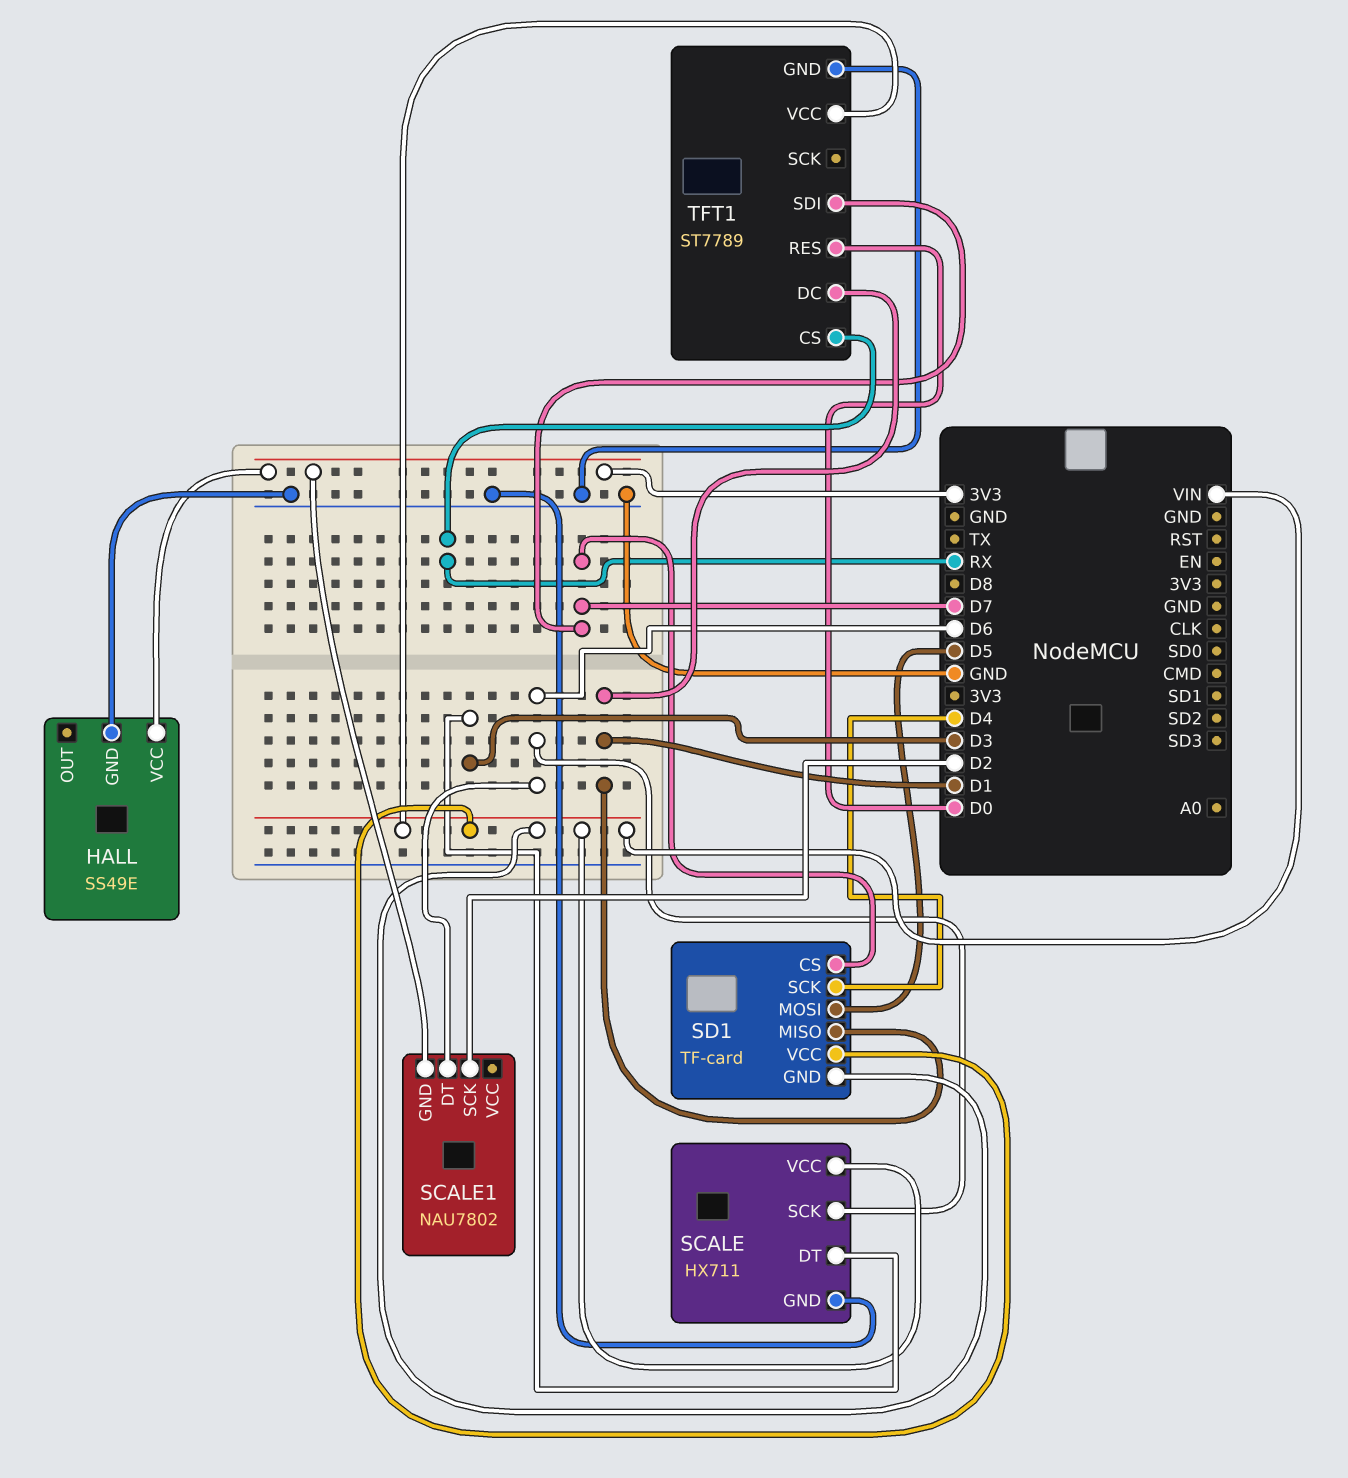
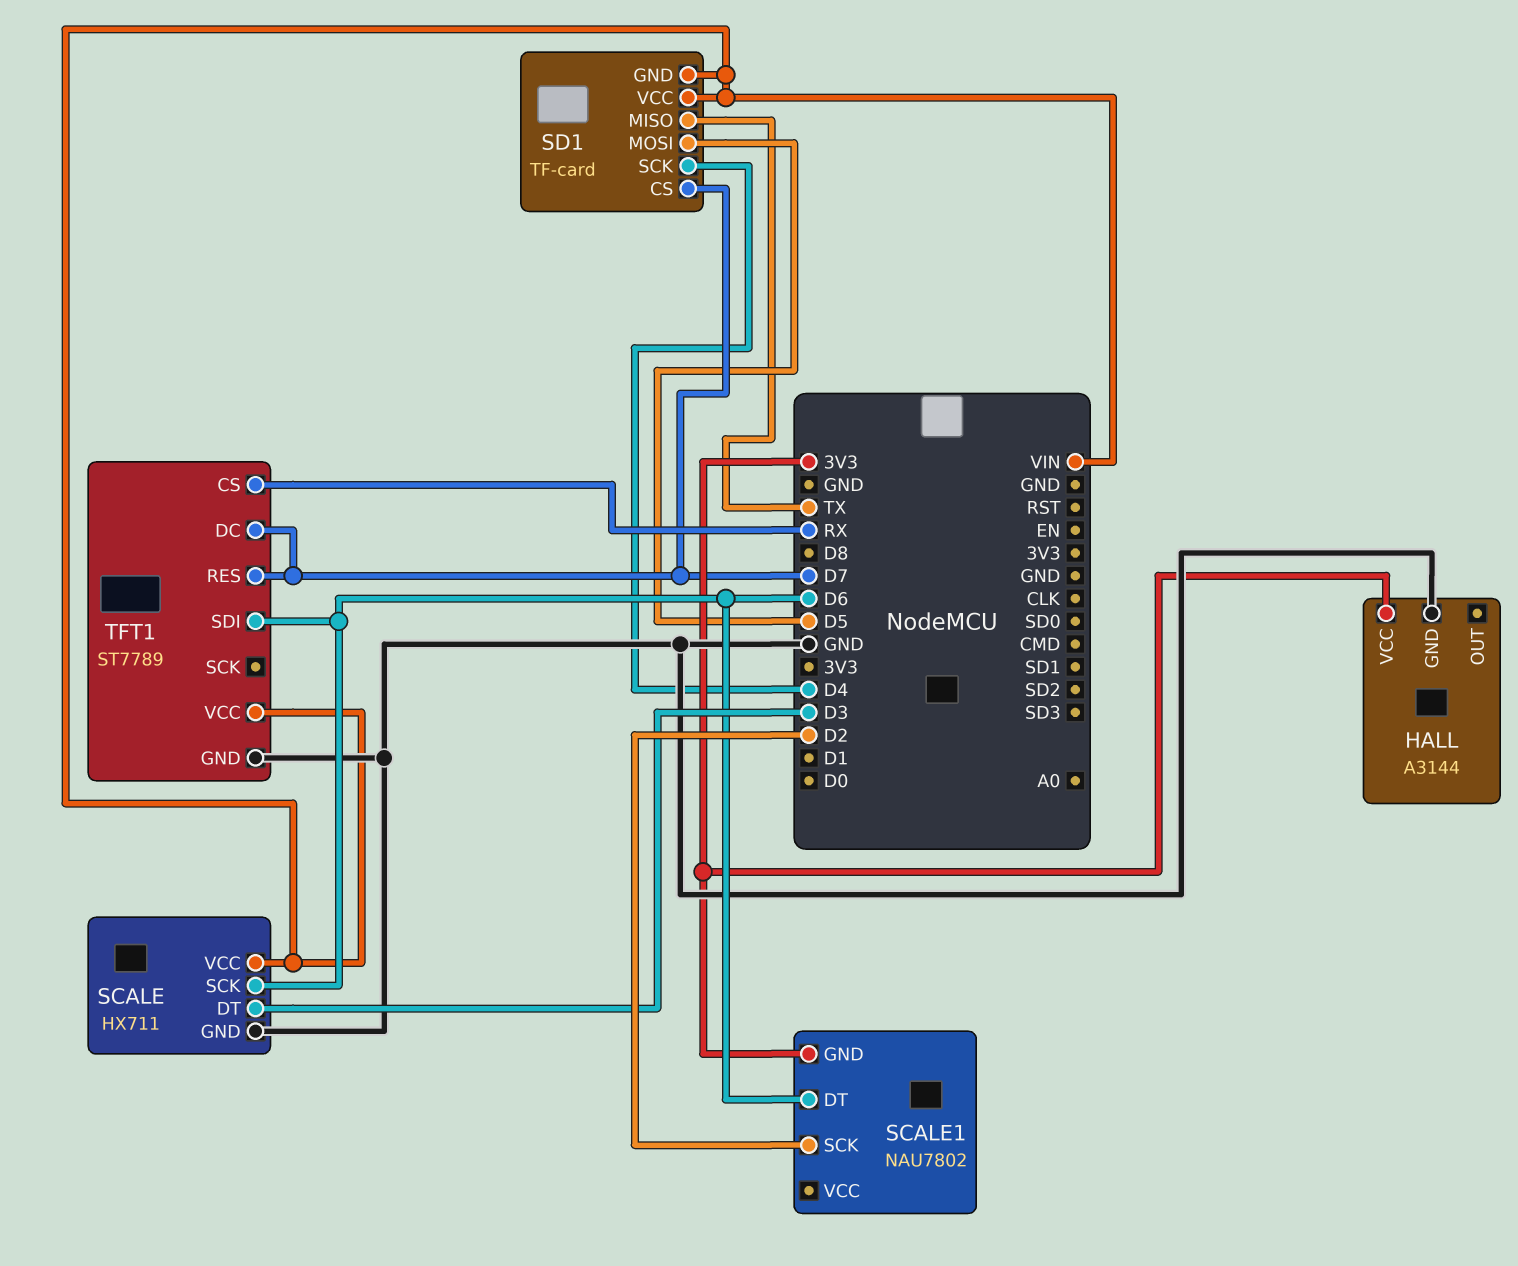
HALL: SS49E -> A3144
SD1 pin MISO: D1 -> TX
TFT1 pin DC: D1 -> D7
TFT1 pin RES: D0 -> D7
TFT1 pin SDI: D7 -> D6

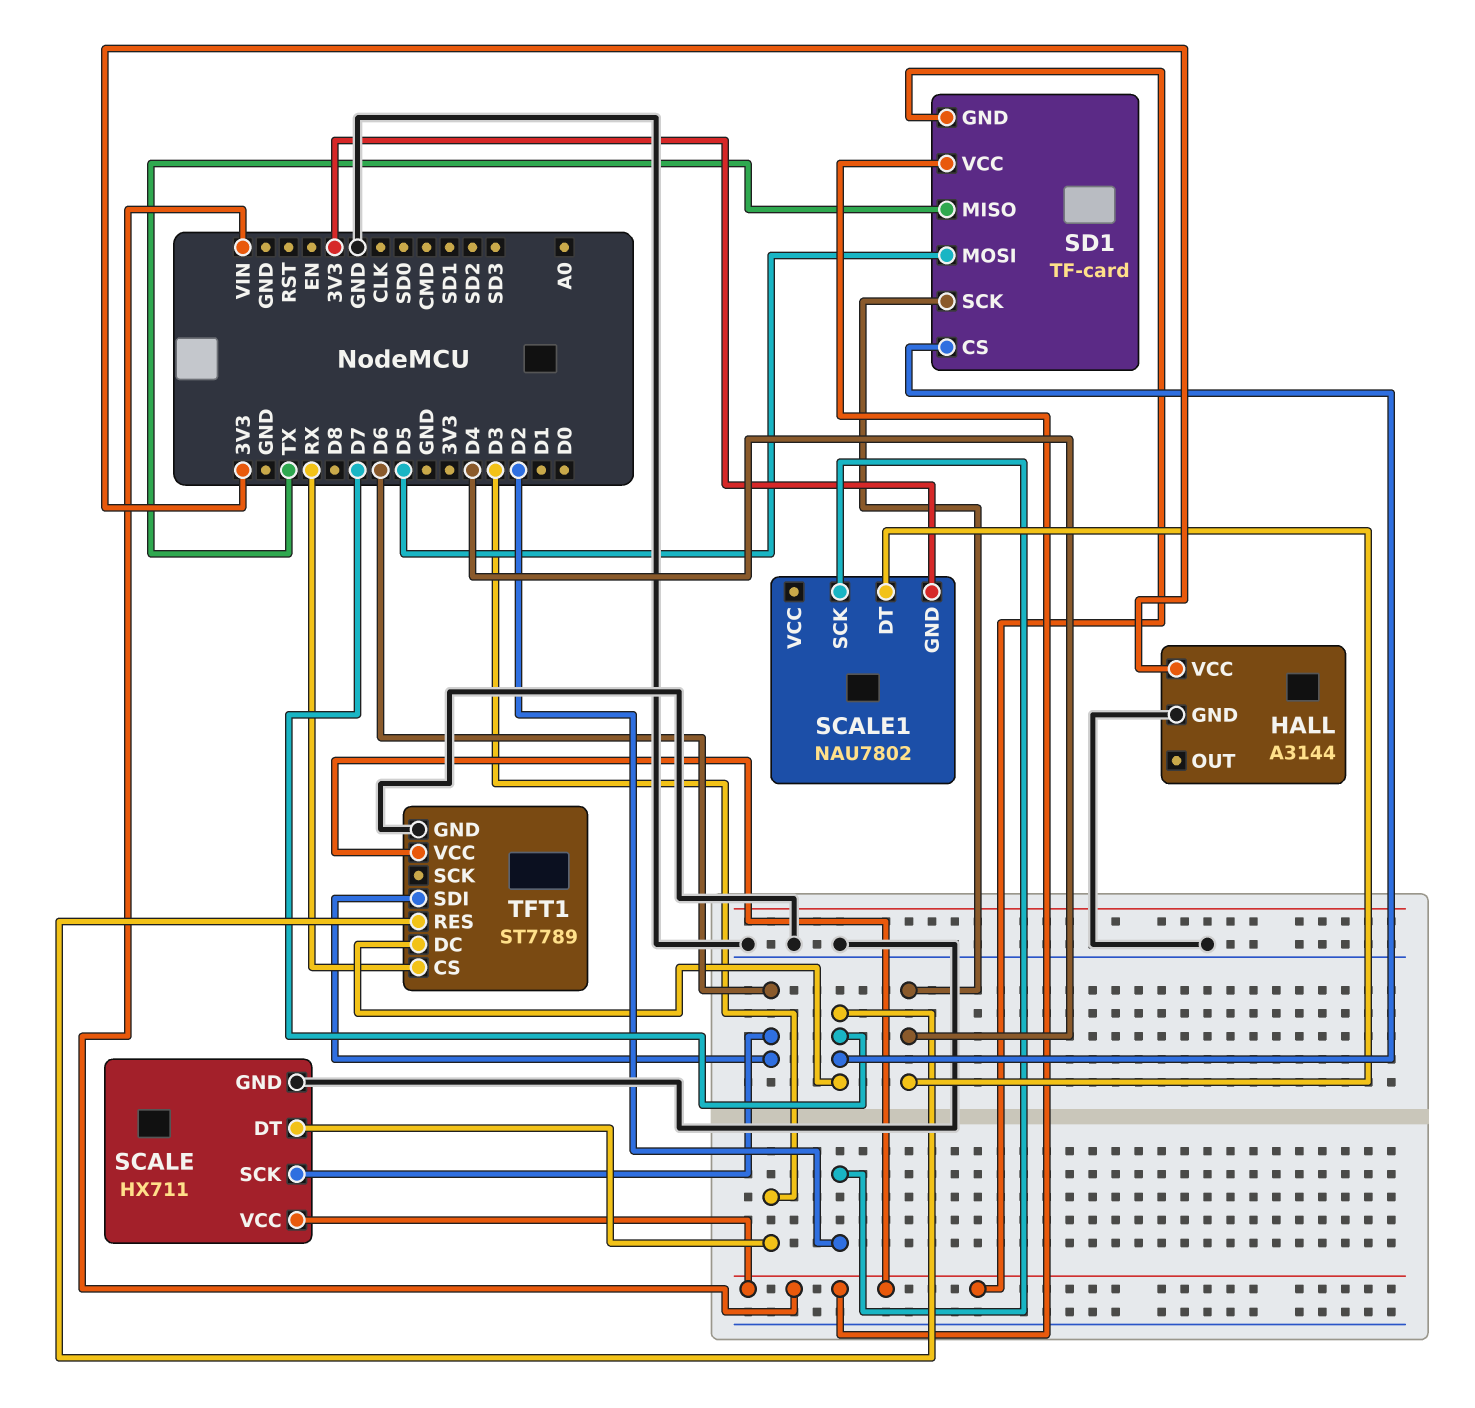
SCALE1 pin DT: D6 -> D4

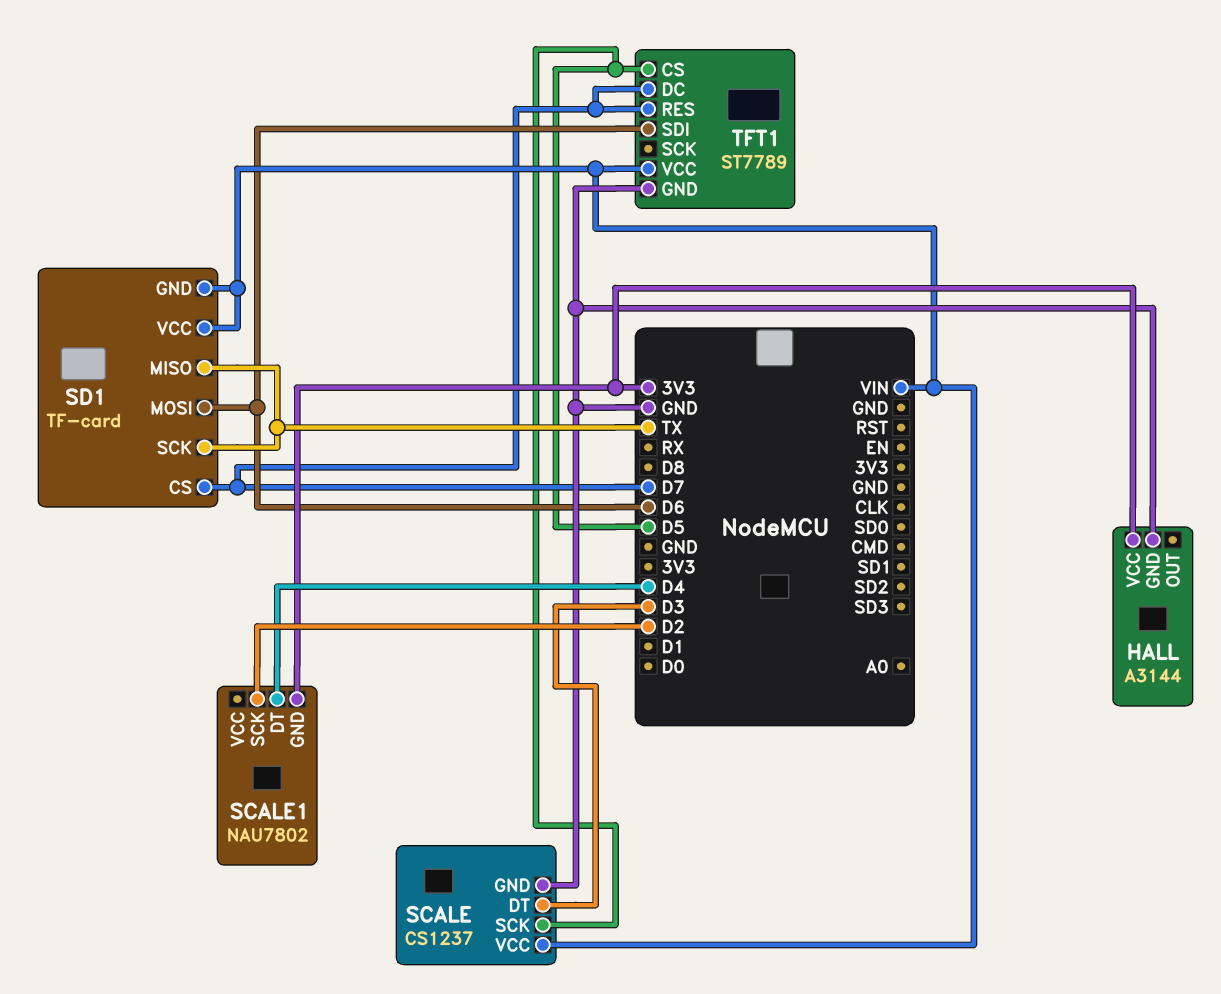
SCALE: HX711 -> CS1237
SCALE pin SCK: D6 -> D5
SD1 pin MOSI: D5 -> D6
SD1 pin SCK: D4 -> TX
TFT1 pin CS: RX -> D5

